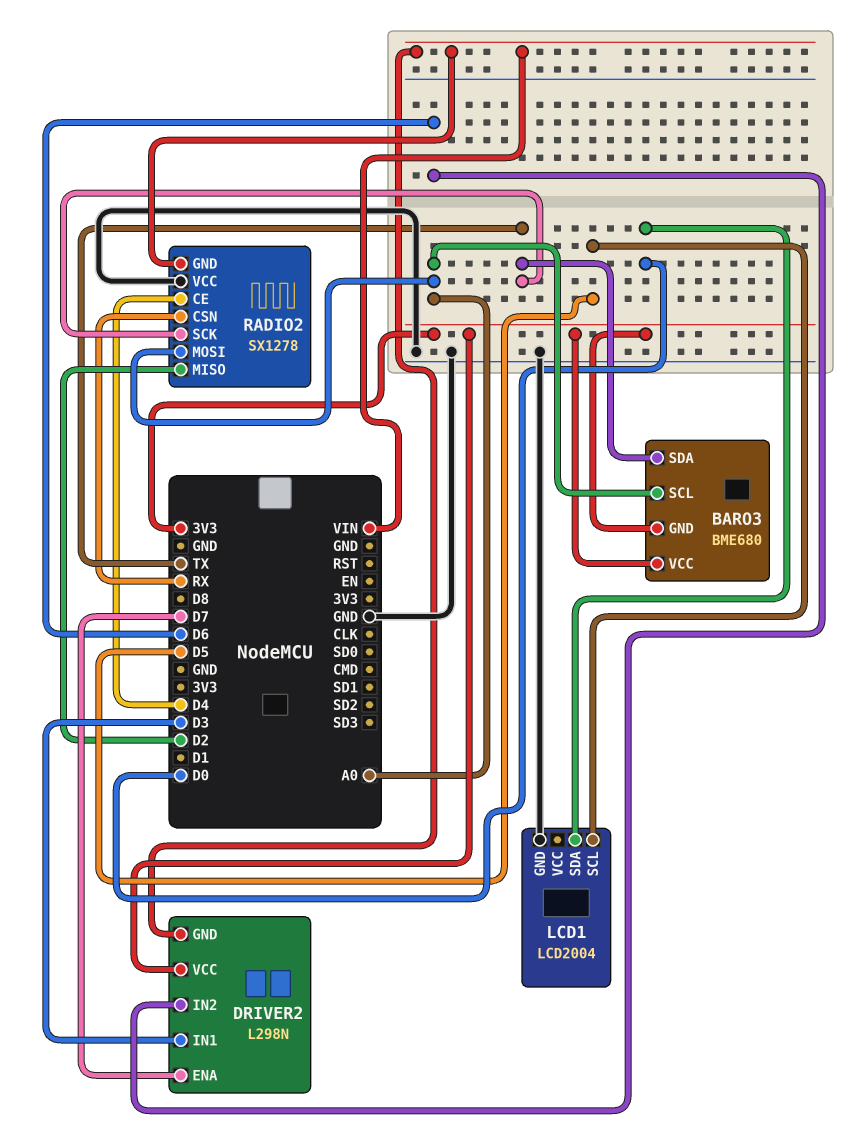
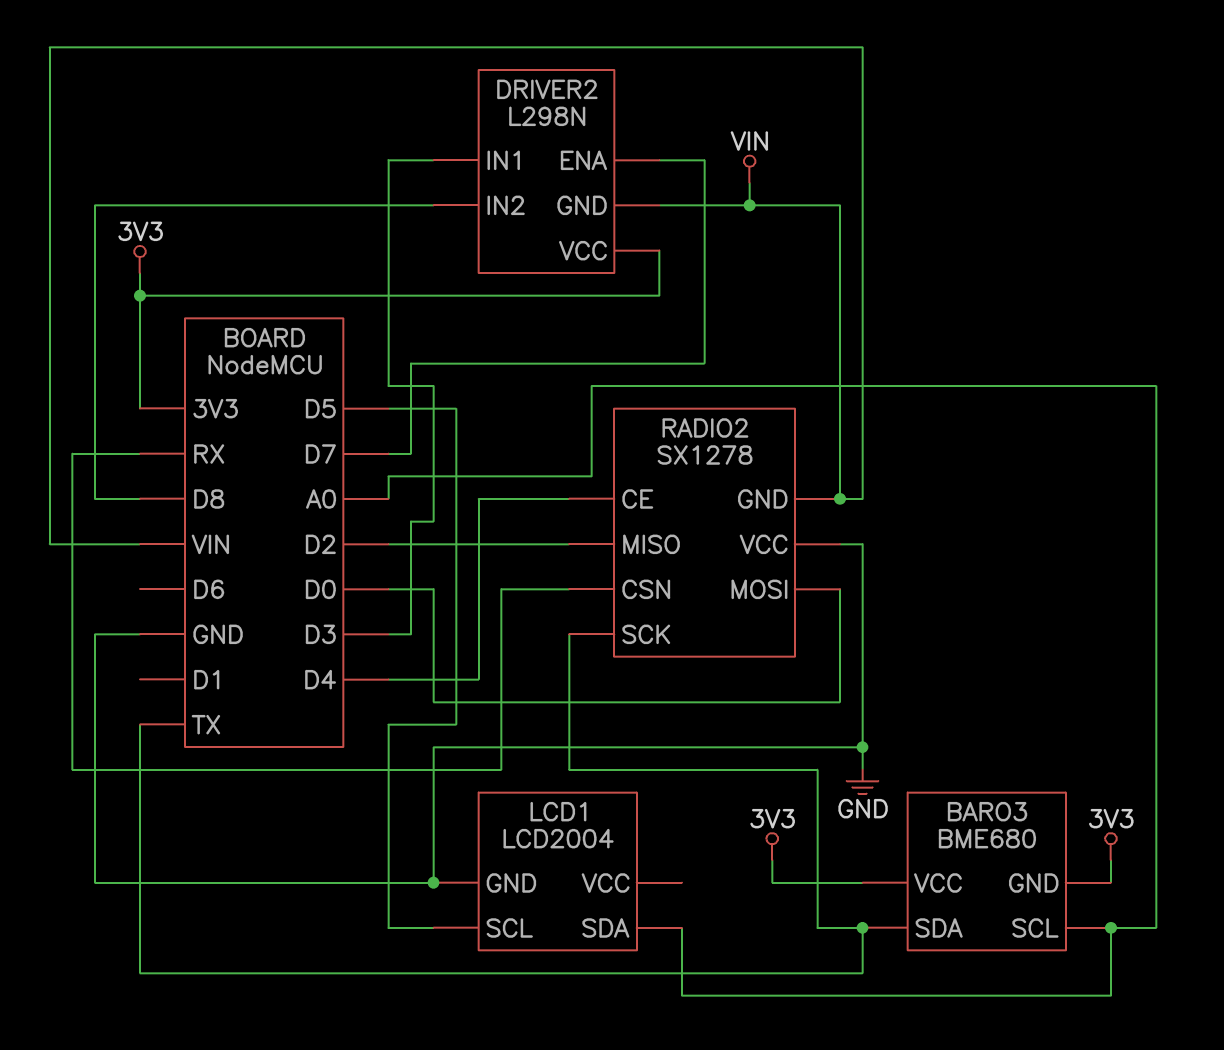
DRIVER2 pin IN2: D6 -> D8
LCD1 pin SDA: D0 -> A0
RADIO2 pin MOSI: A0 -> D0

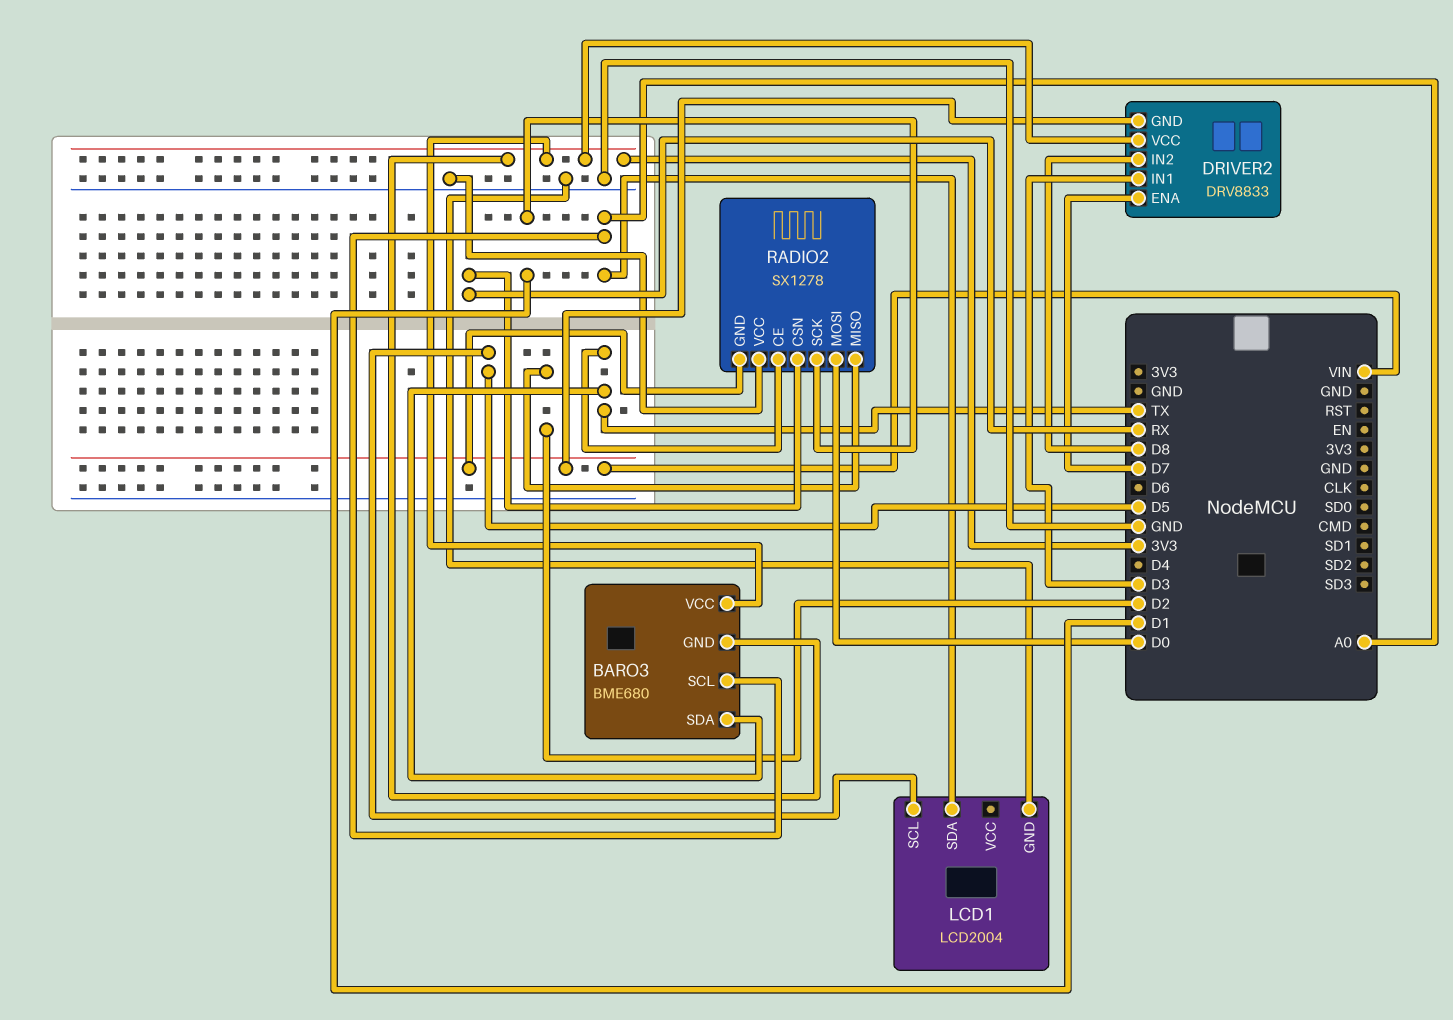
DRIVER2: L298N -> DRV8833
RADIO2 pin CE: D4 -> TX
RADIO2 pin SCK: TX -> D1

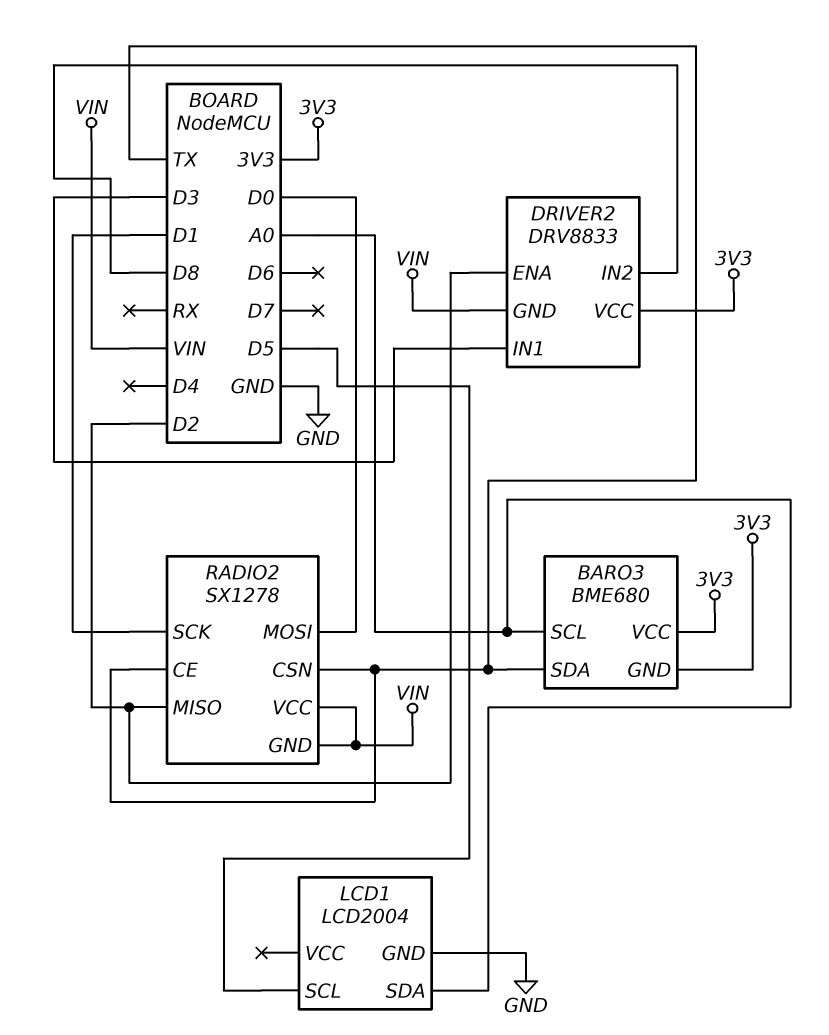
DRIVER2 pin ENA: D7 -> D2
RADIO2 pin CSN: RX -> TX
RADIO2 pin VCC: GND -> VIN

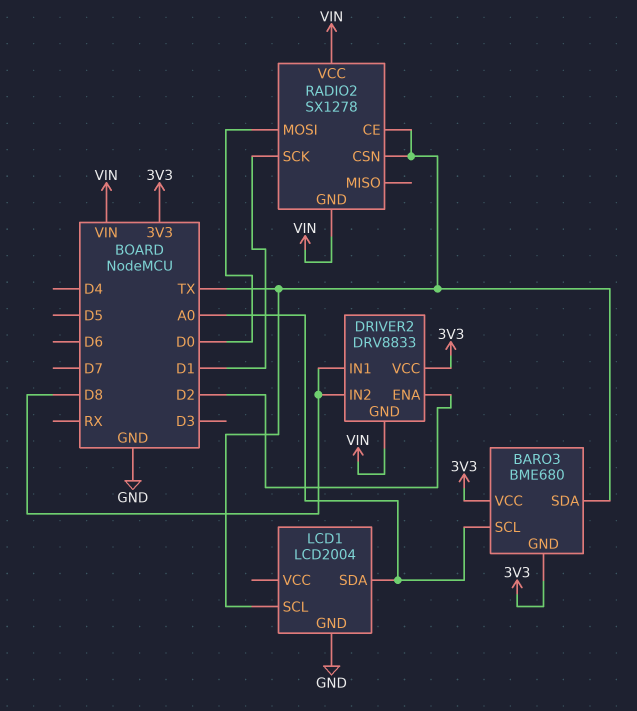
DRIVER2 pin IN1: D3 -> D8
LCD1 pin SCL: D5 -> TX
RADIO2 pin MISO: D2 -> none

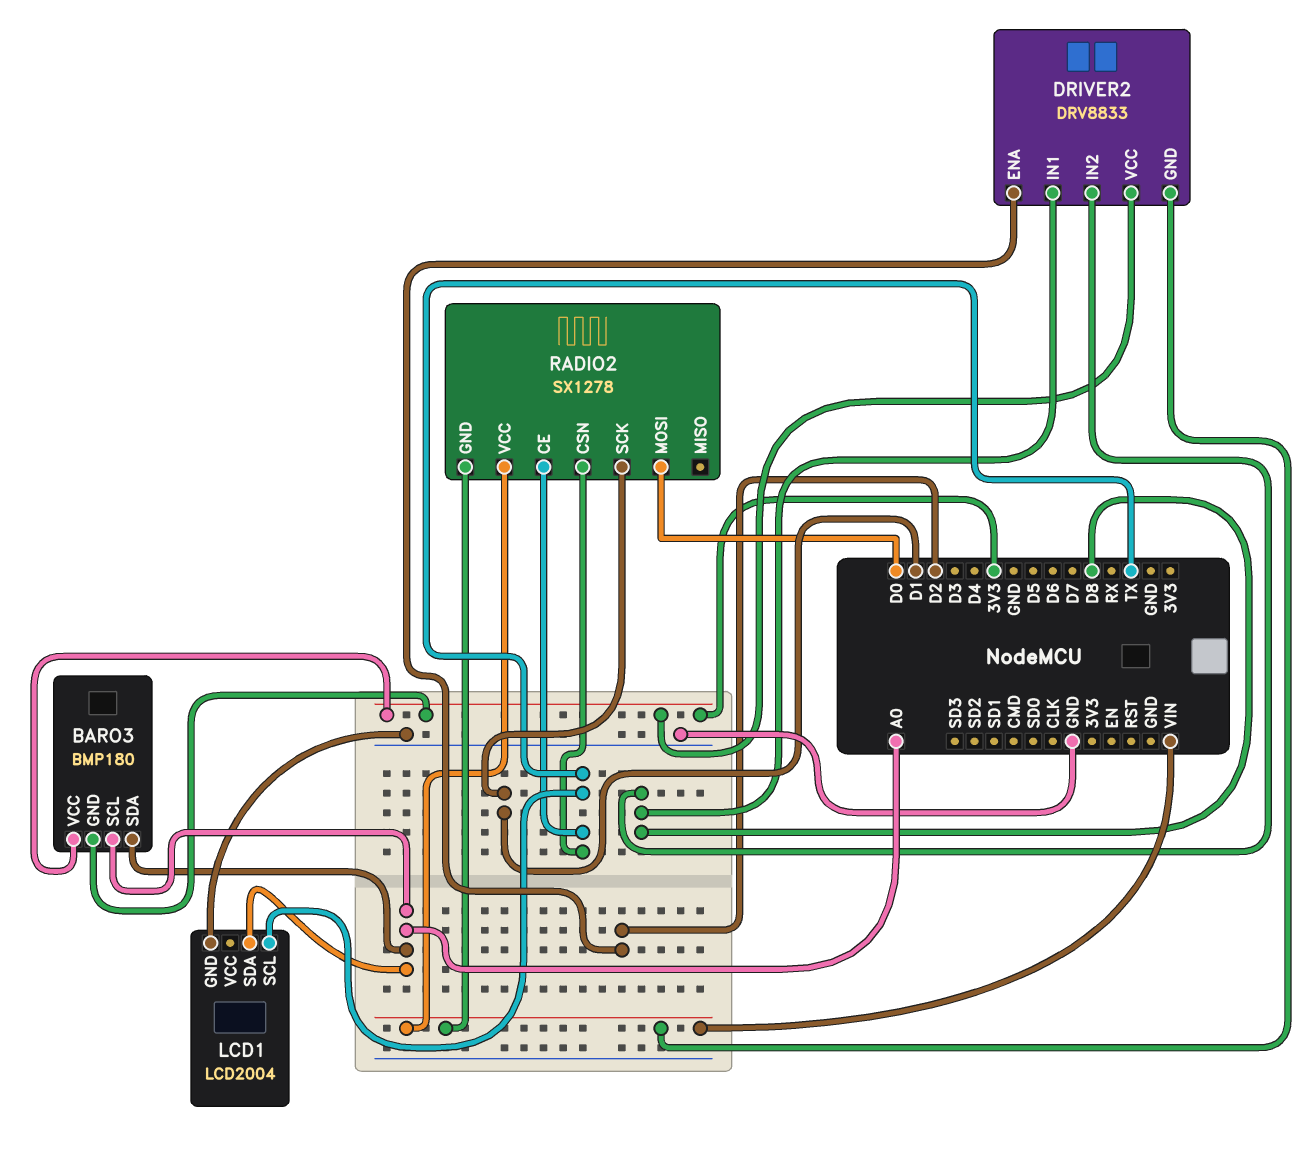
BARO3: BME680 -> BMP180
BARO3 pin SDA: TX -> A0

